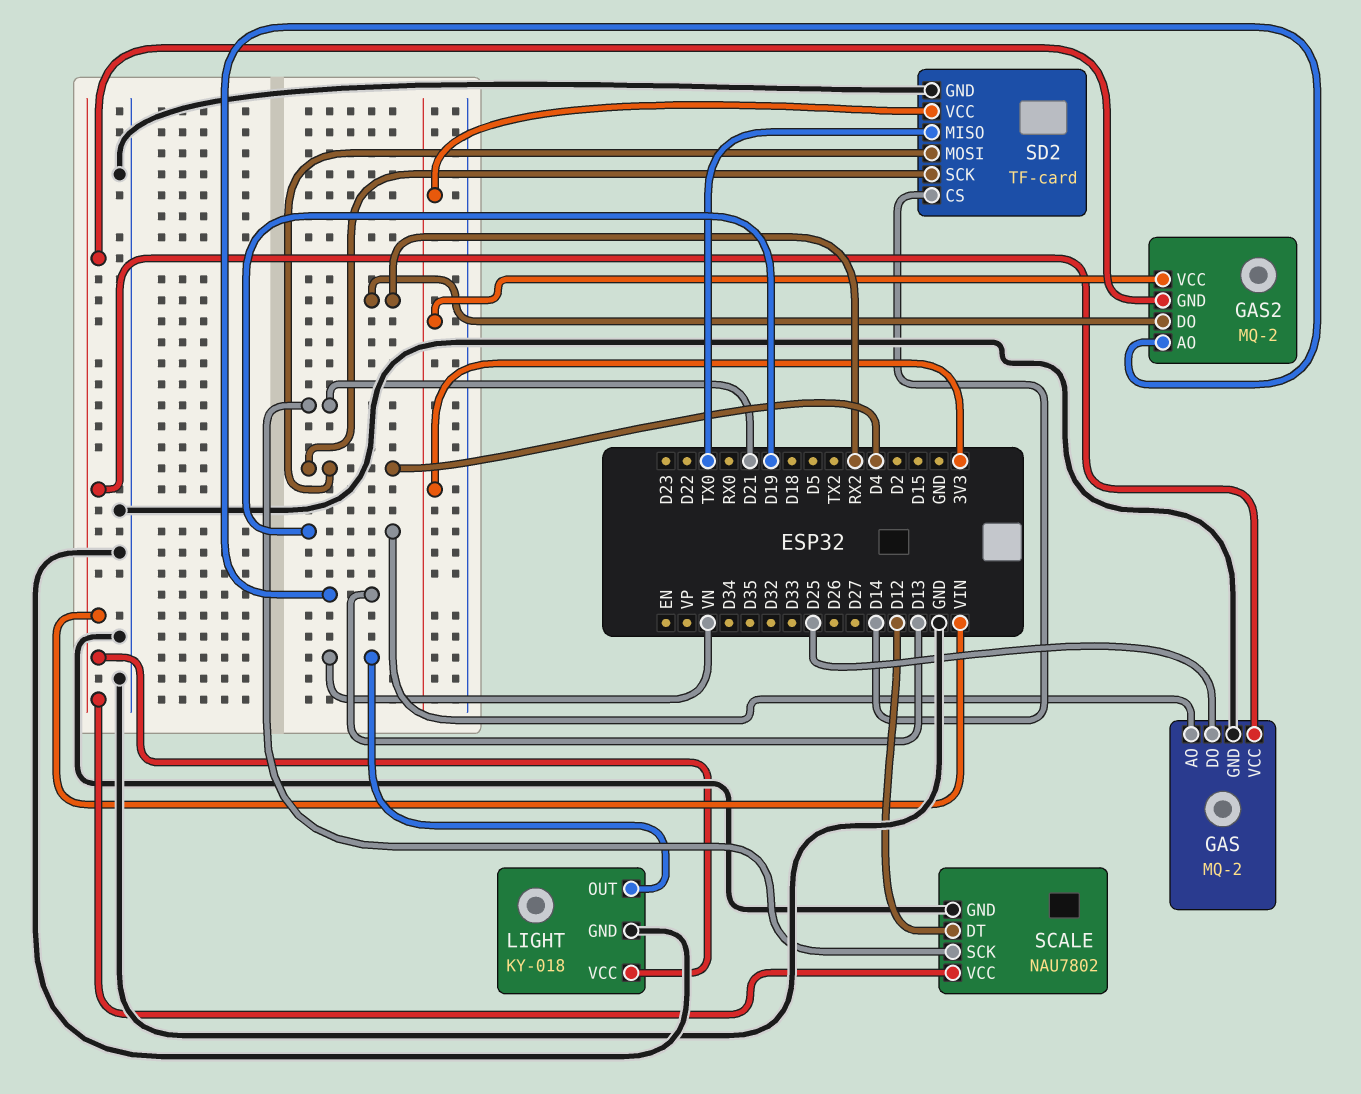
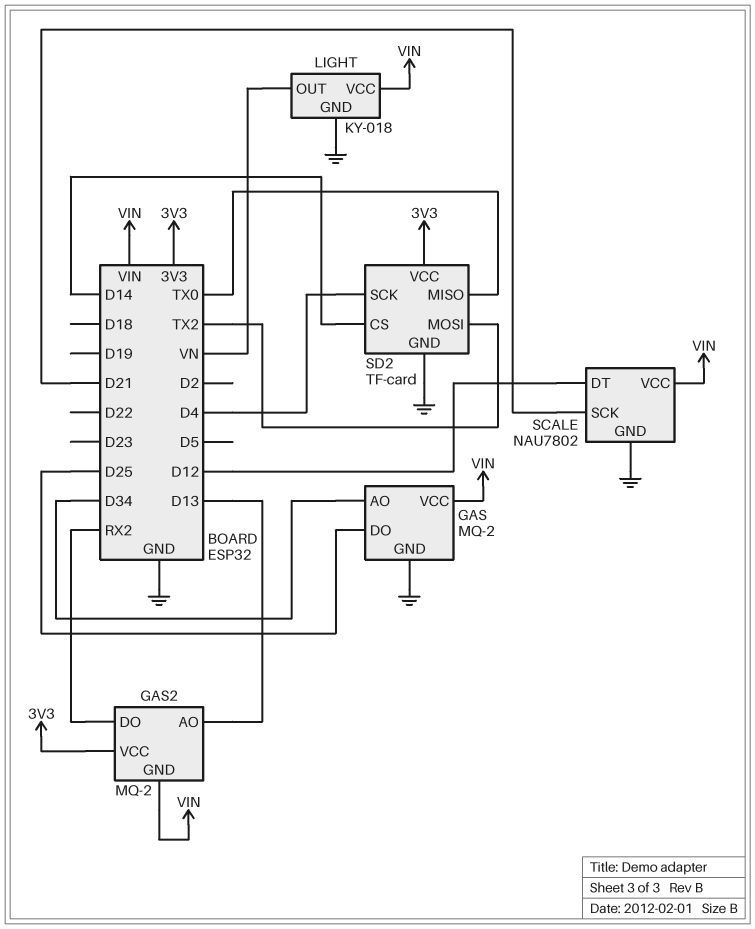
GAS pin AO: D19 -> D34
SD2 pin MOSI: D4 -> TX2

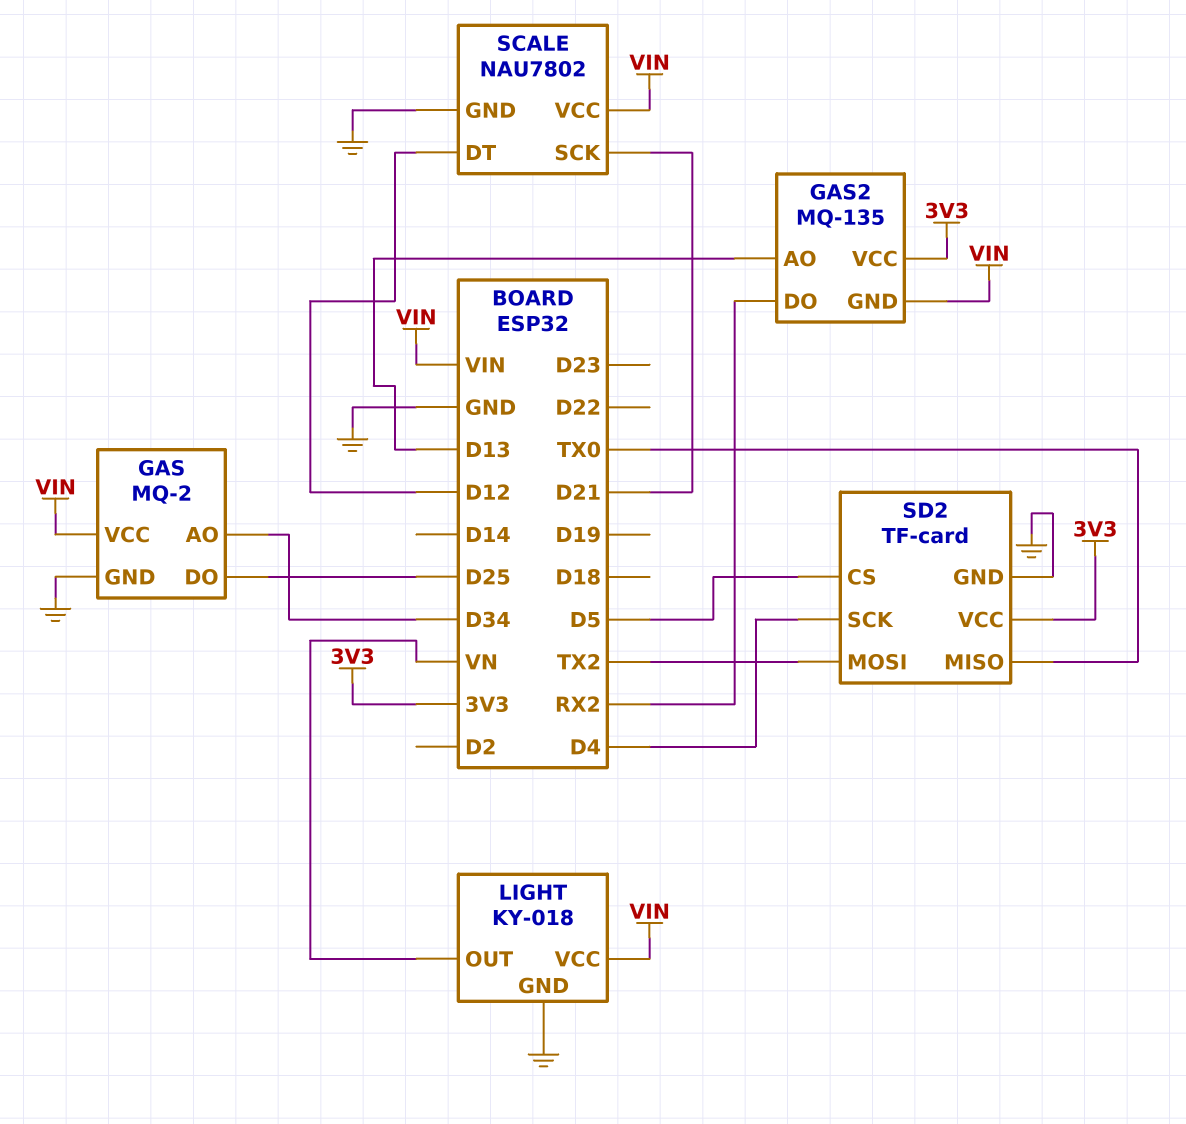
GAS2: MQ-2 -> MQ-135
SD2 pin CS: D14 -> D5

